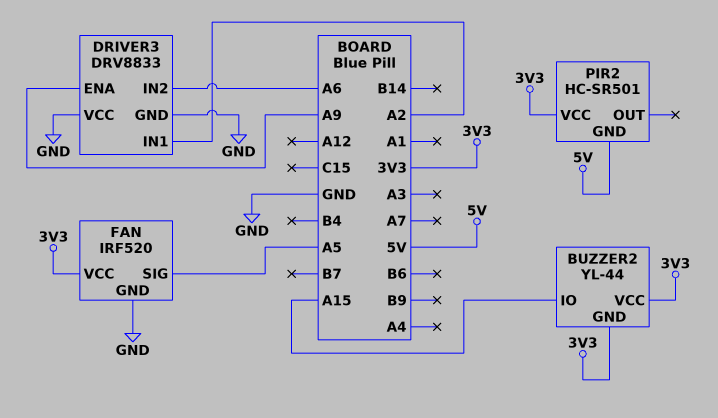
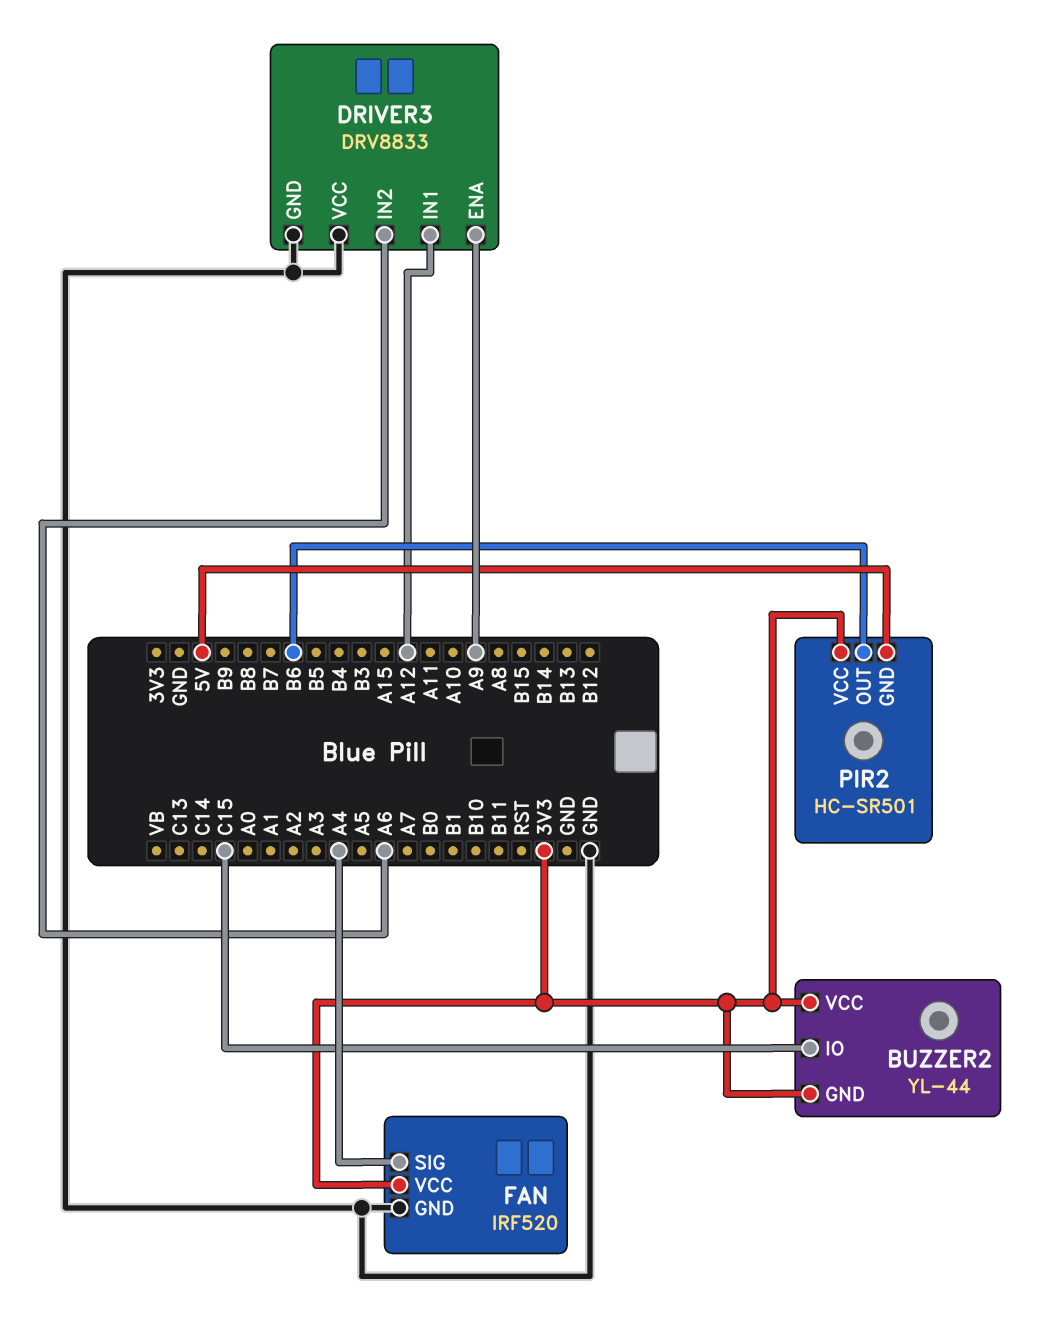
BUZZER2 pin IO: A15 -> C15
DRIVER3 pin IN1: A2 -> A12
FAN pin SIG: A5 -> A4
PIR2 pin OUT: none -> B6

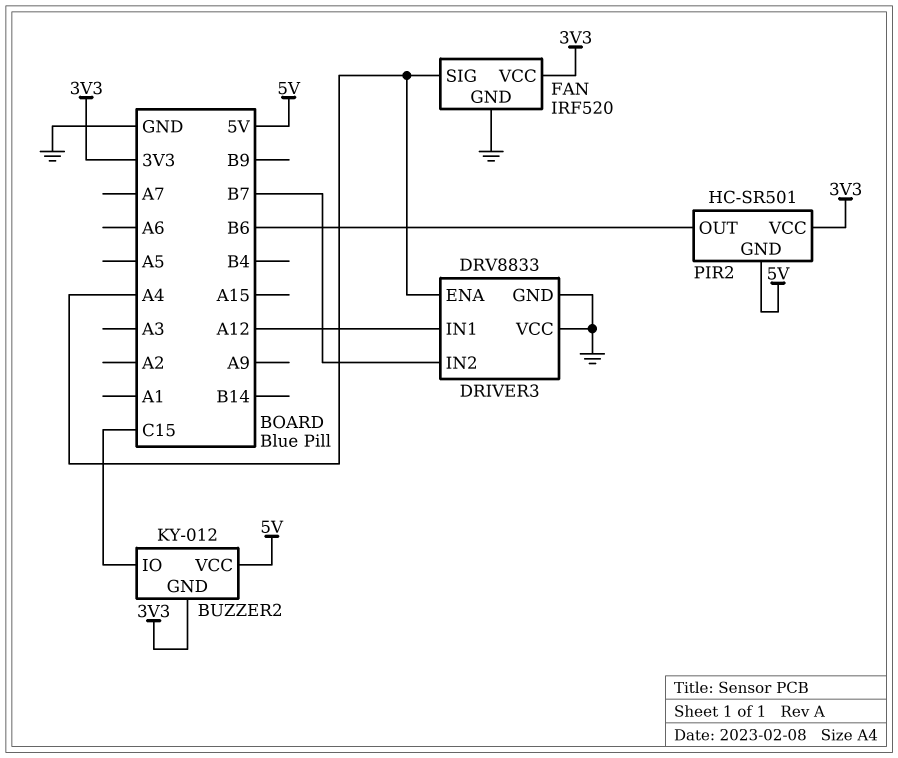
BUZZER2: YL-44 -> KY-012
BUZZER2 pin VCC: 3V3 -> 5V
DRIVER3 pin ENA: A9 -> A4
DRIVER3 pin IN2: A6 -> B7

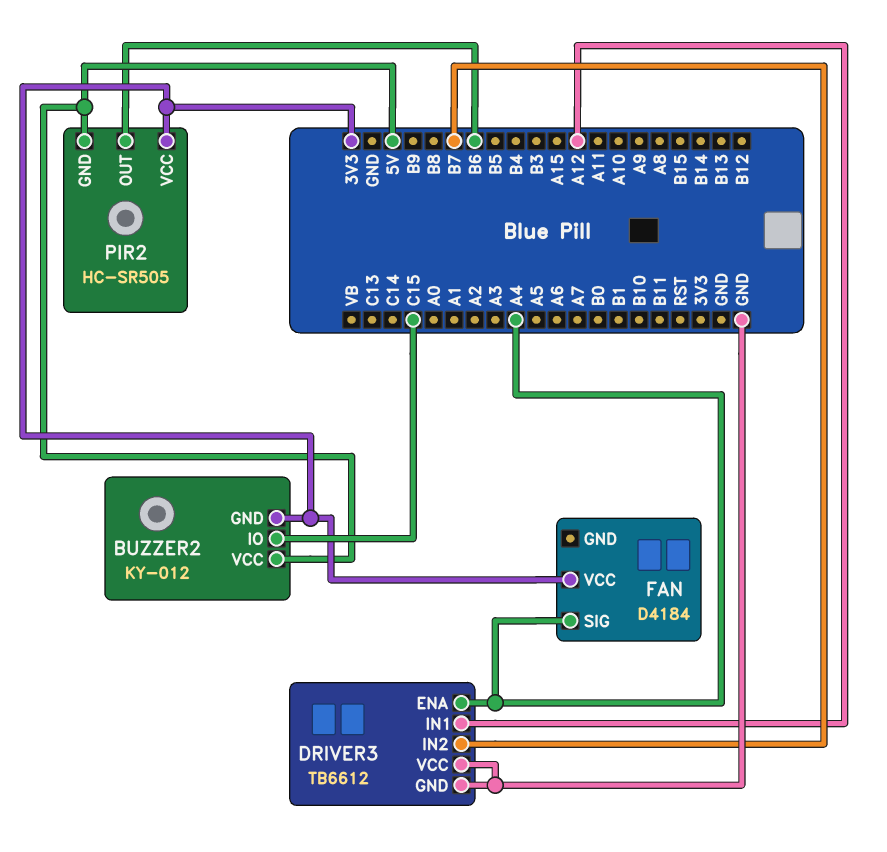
DRIVER3: DRV8833 -> TB6612
FAN: IRF520 -> D4184
FAN pin GND: GND -> none
PIR2: HC-SR501 -> HC-SR505

